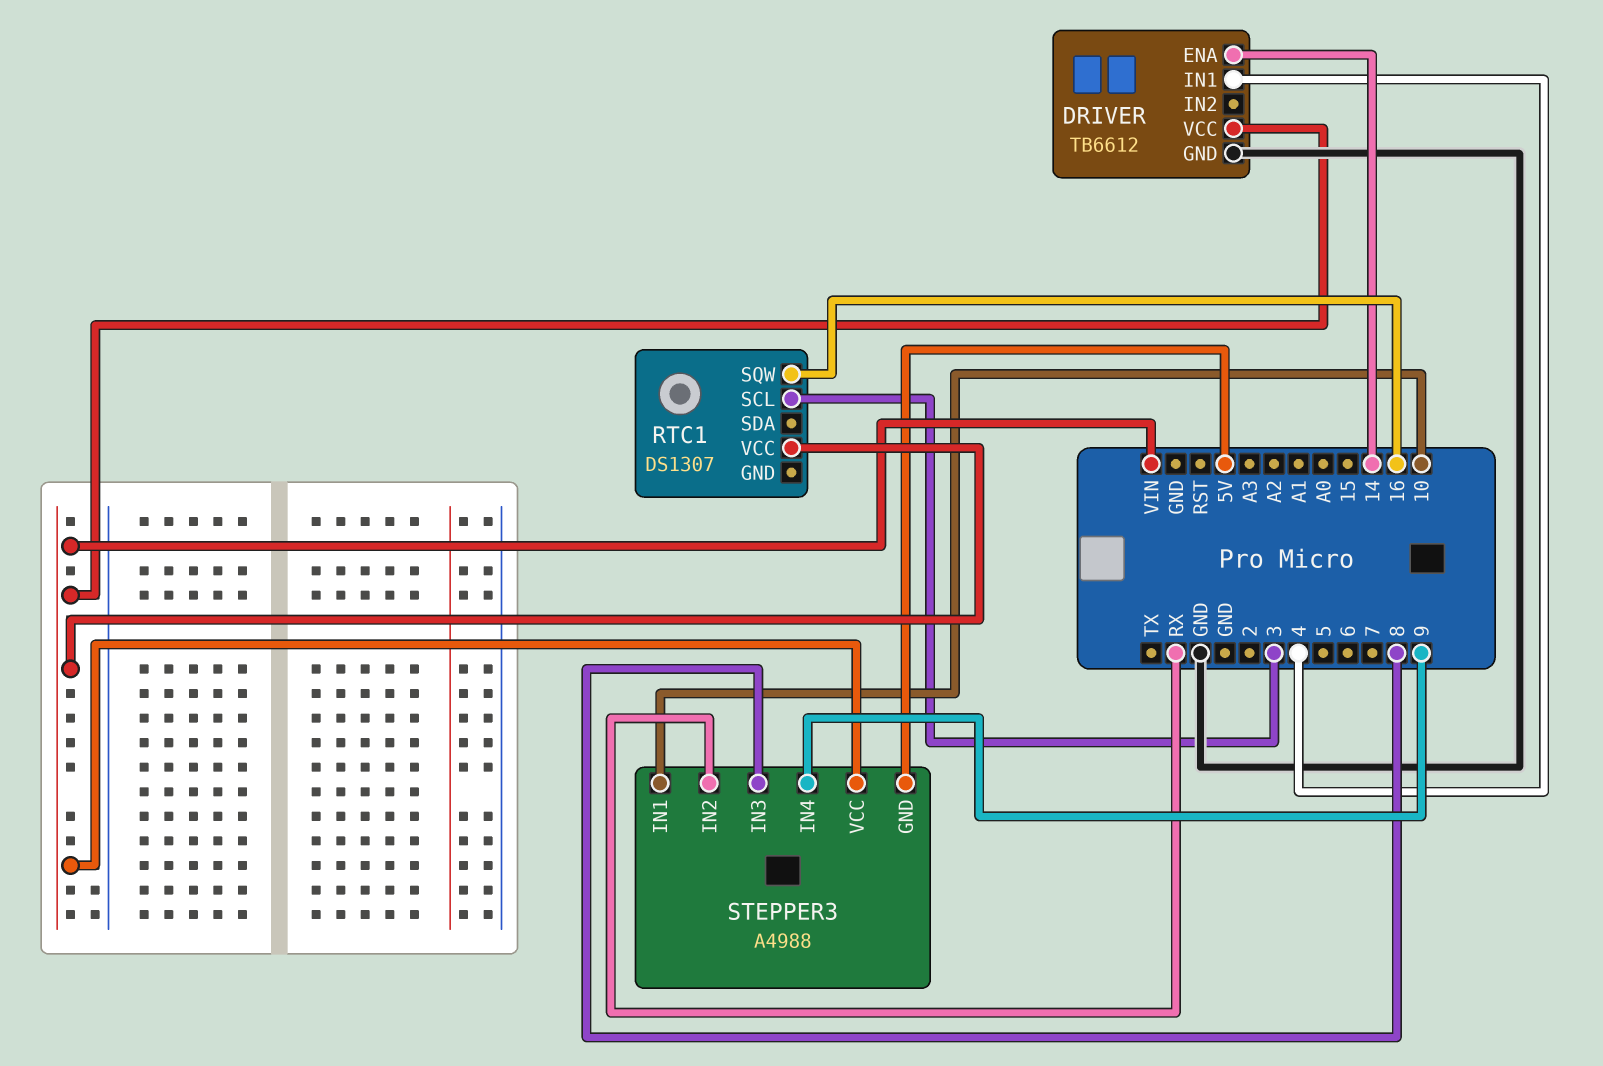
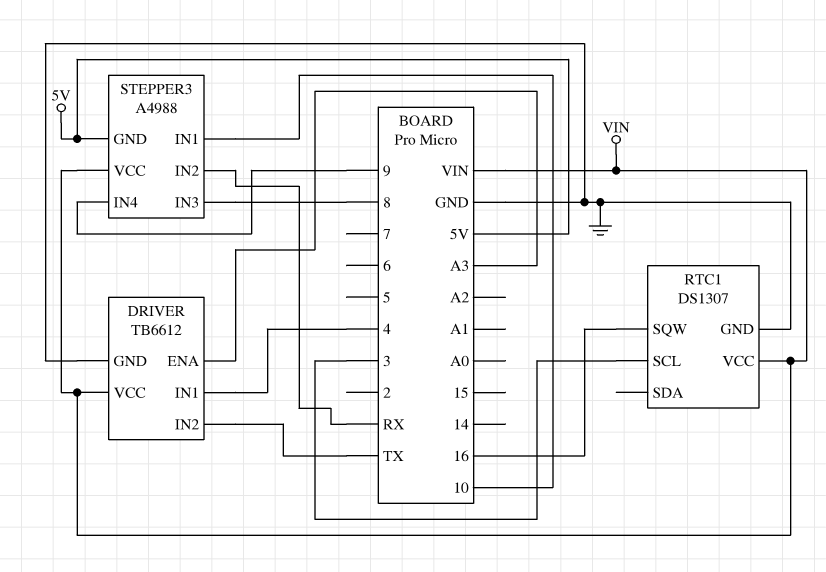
DRIVER pin ENA: 14 -> A3
DRIVER pin IN2: none -> TX
RTC1 pin GND: none -> GND

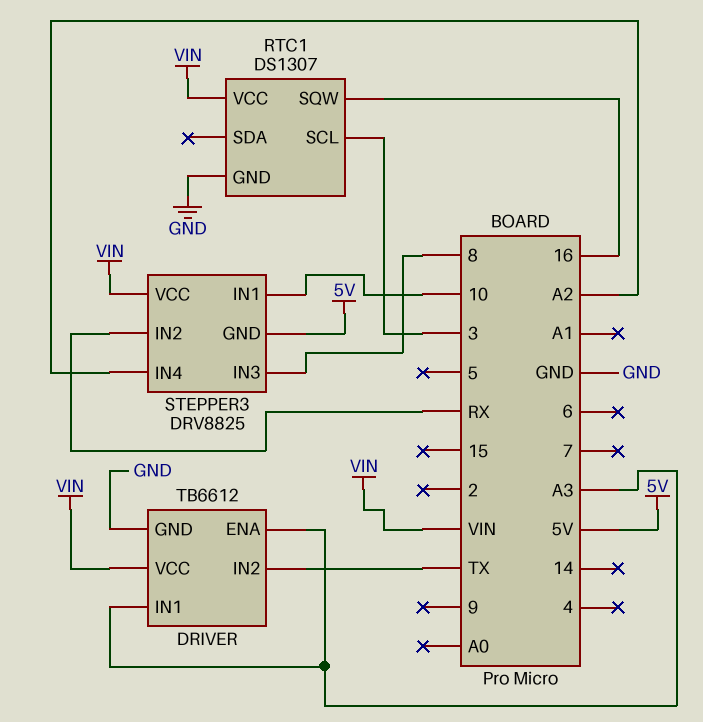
DRIVER pin IN1: 4 -> A3
STEPPER3: A4988 -> DRV8825
STEPPER3 pin IN4: 9 -> A2

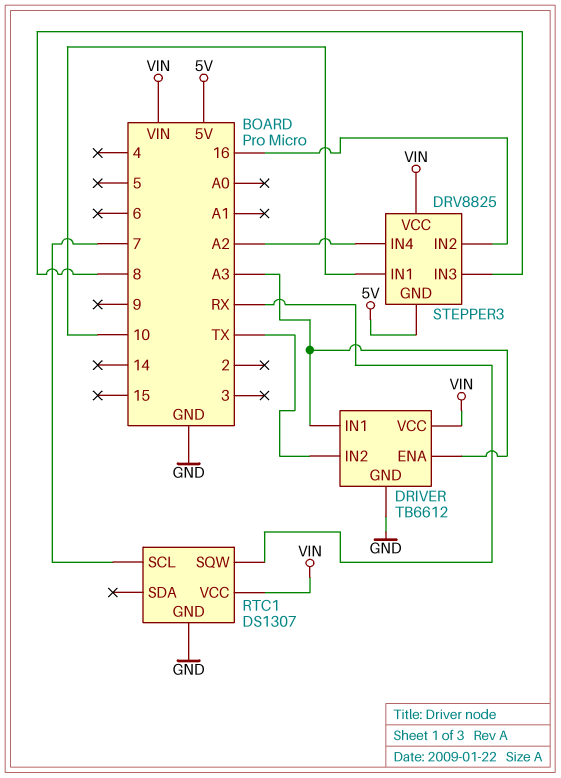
RTC1 pin SCL: 3 -> 7
RTC1 pin SQW: 16 -> RX
STEPPER3 pin IN2: RX -> 16

